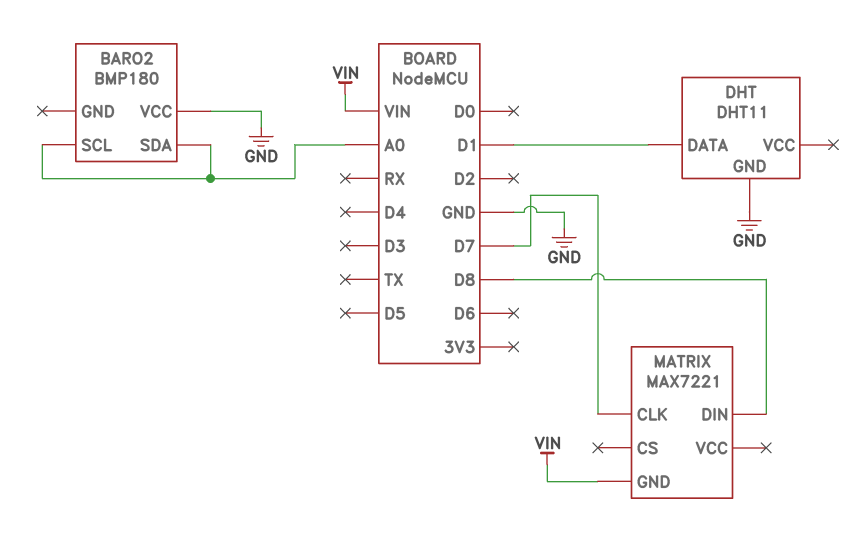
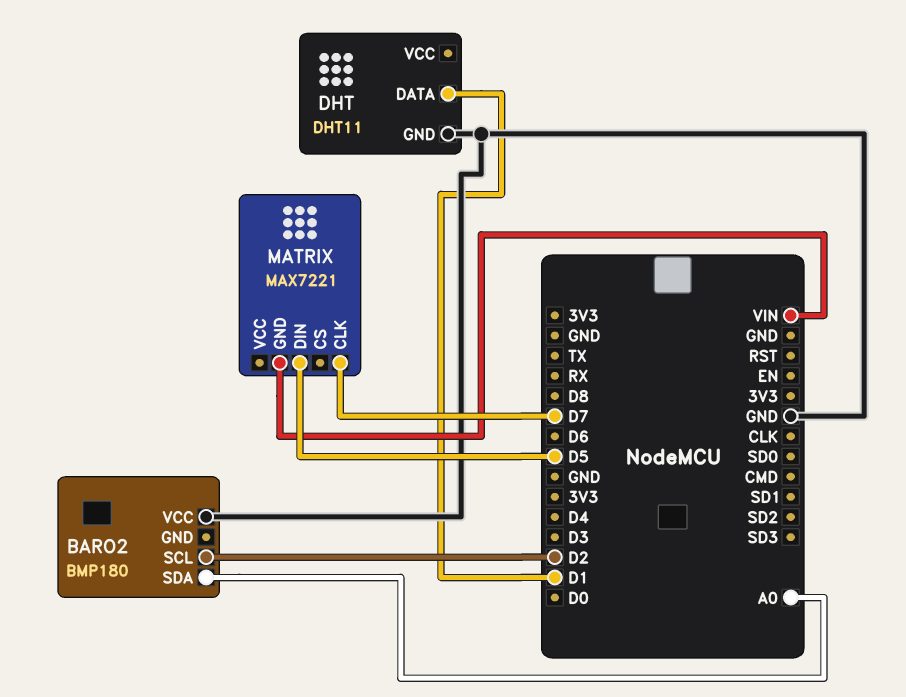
BARO2 pin SCL: A0 -> D2
MATRIX pin DIN: D8 -> D5

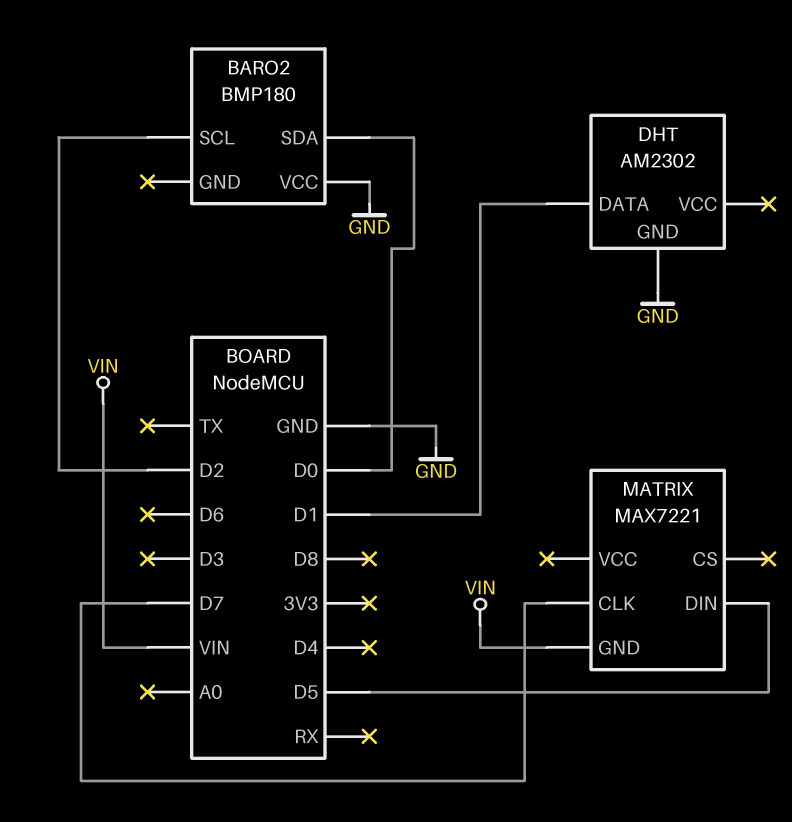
BARO2 pin SDA: A0 -> D0
DHT: DHT11 -> AM2302

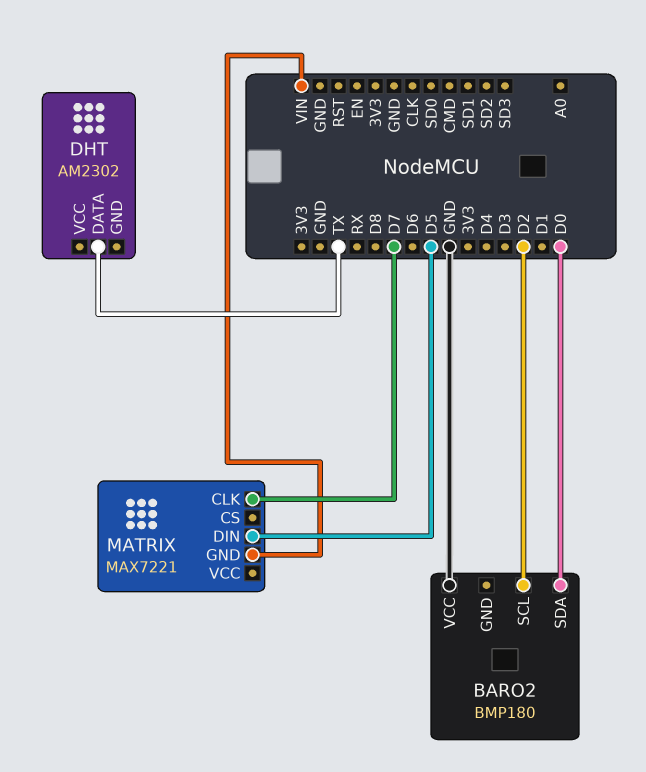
DHT pin DATA: D1 -> TX
DHT pin GND: GND -> none

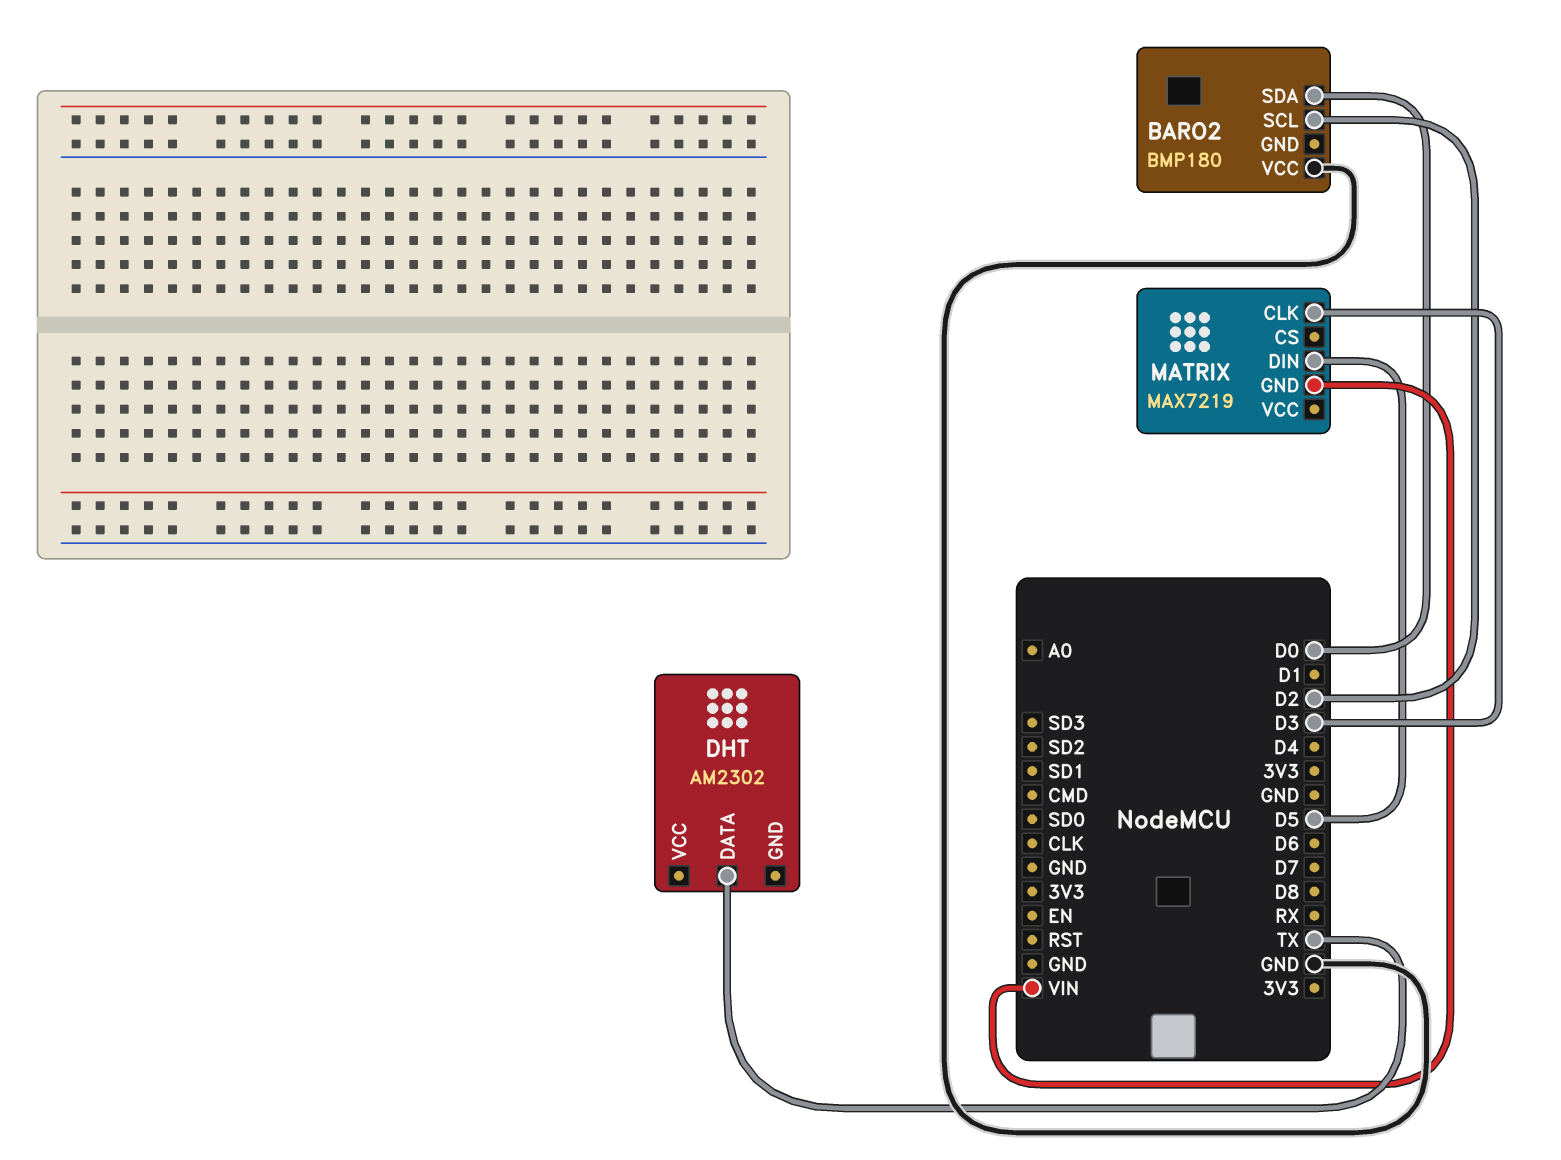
MATRIX: MAX7221 -> MAX7219
MATRIX pin CLK: D7 -> D3

